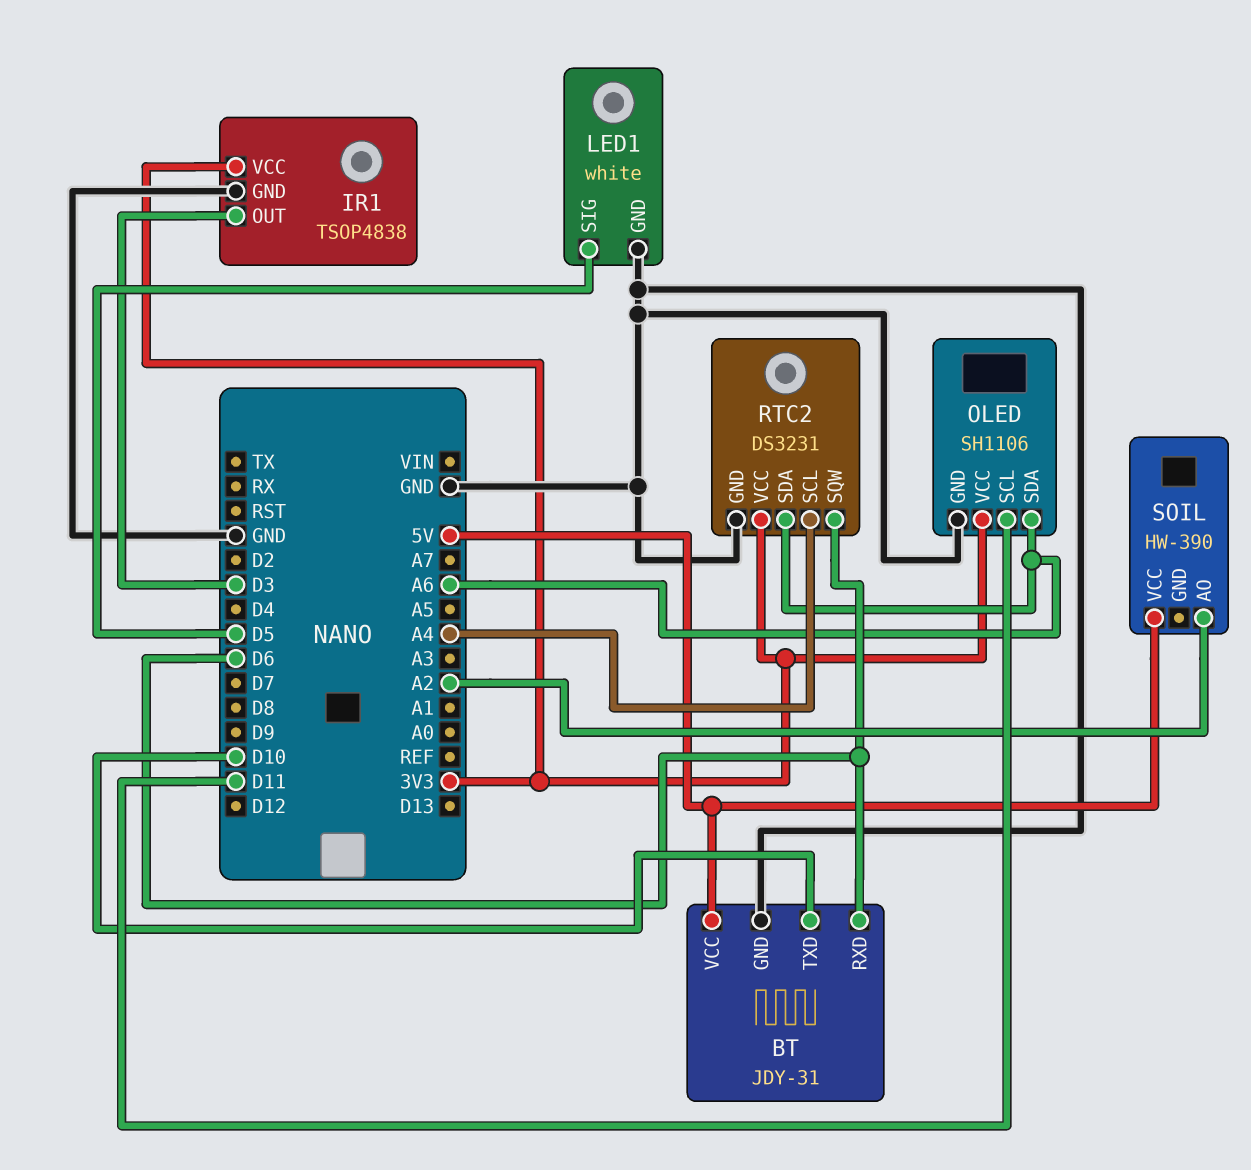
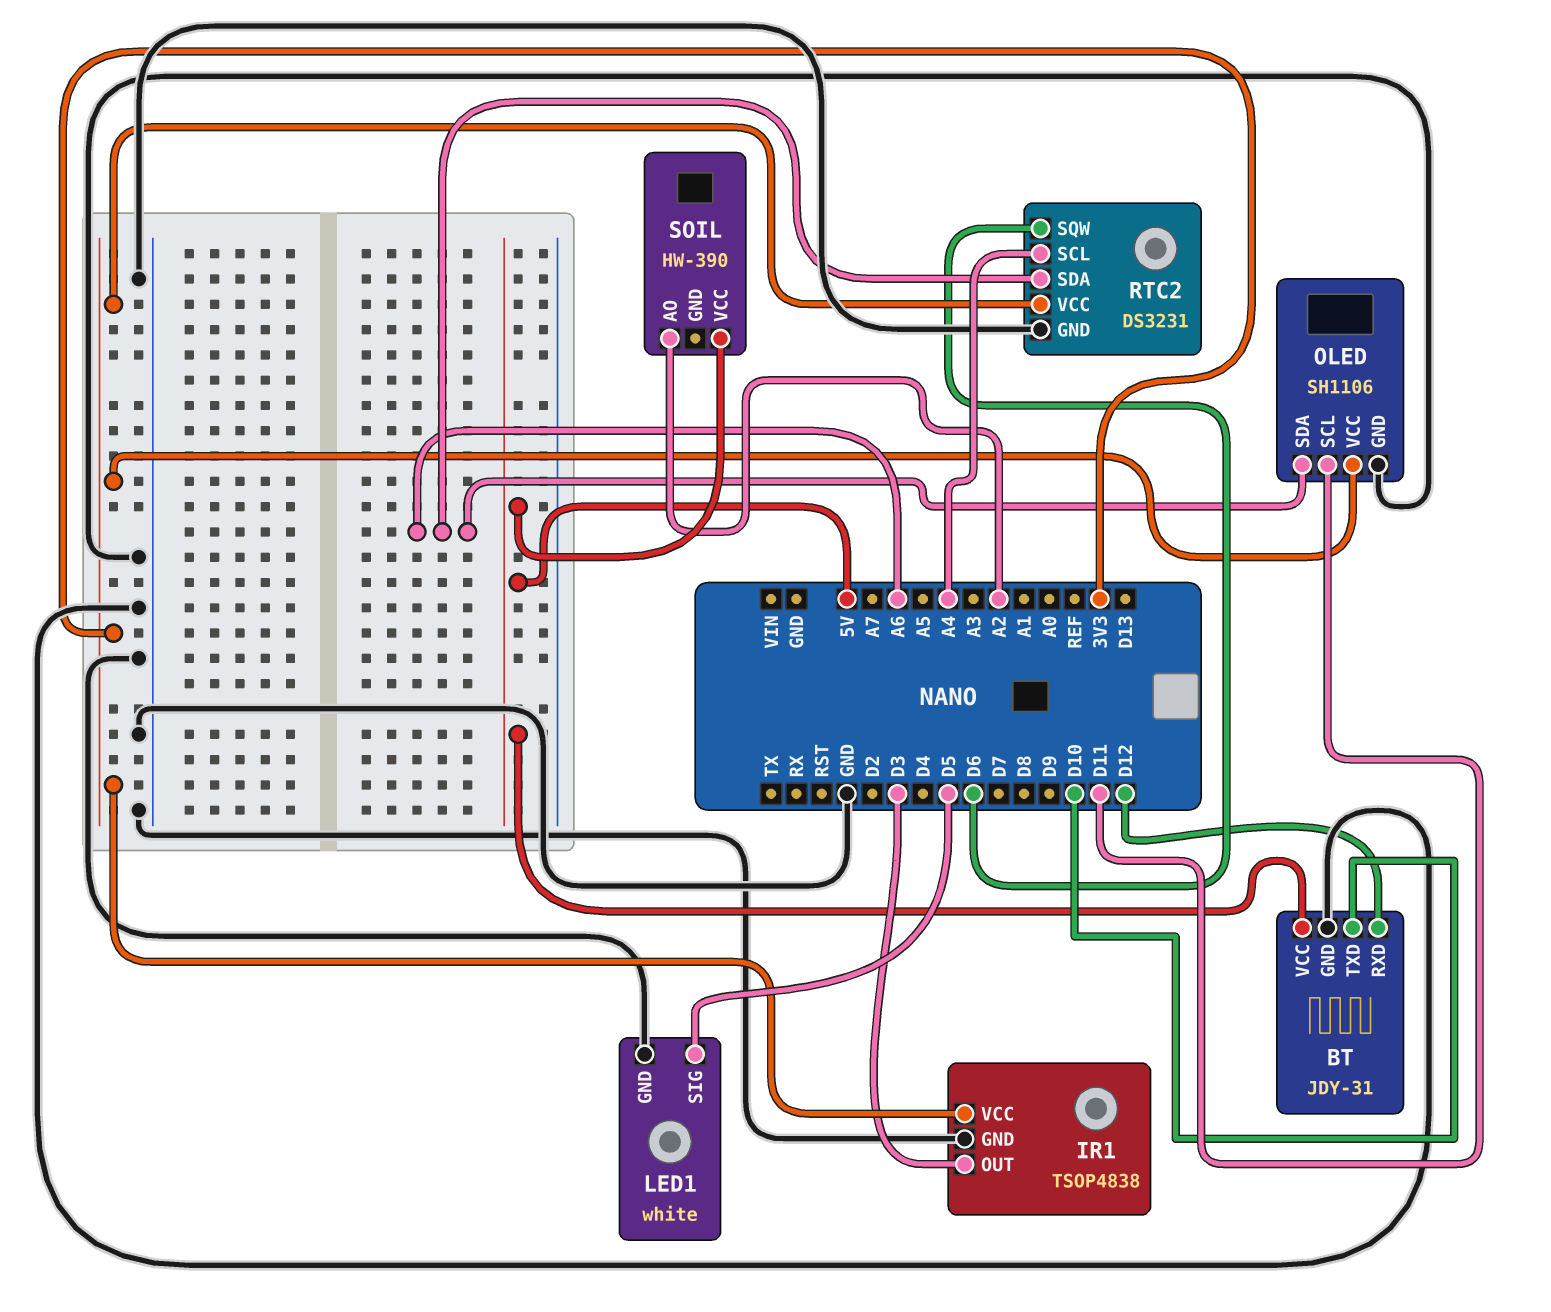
BT pin RXD: D6 -> D12

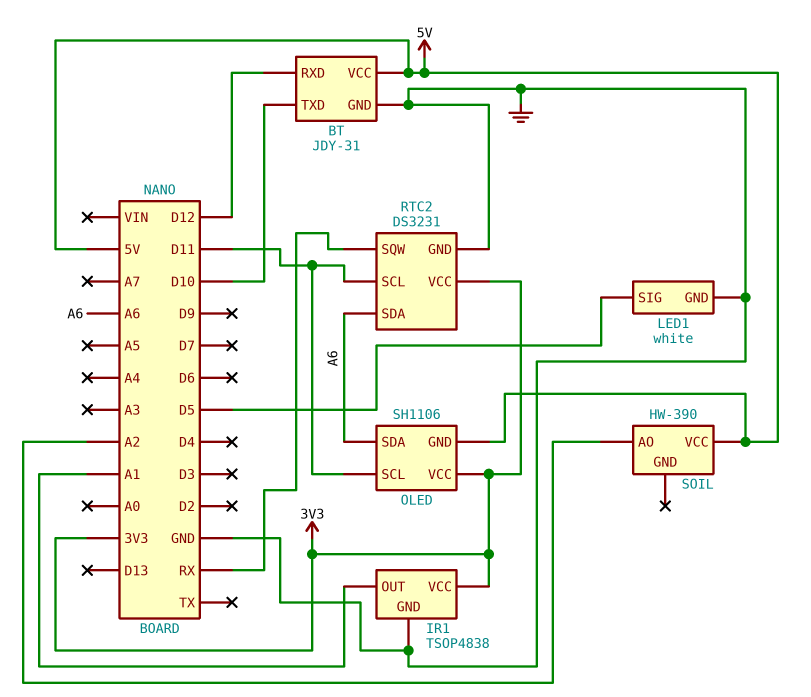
IR1 pin OUT: D3 -> A1
OLED pin GND: GND -> 5V
RTC2 pin SCL: A4 -> D11
RTC2 pin SQW: D6 -> RX

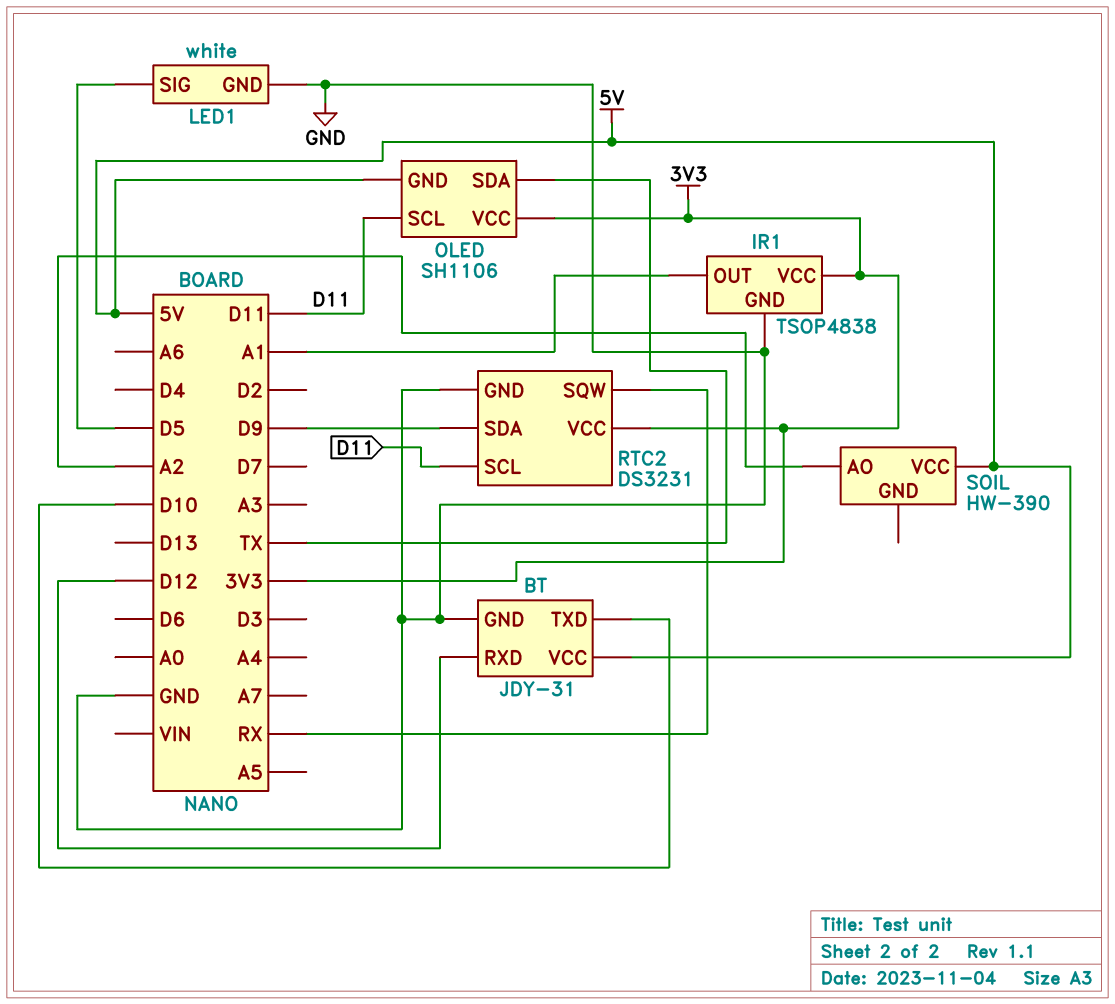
OLED pin SDA: A6 -> TX
RTC2 pin SDA: A6 -> D9

